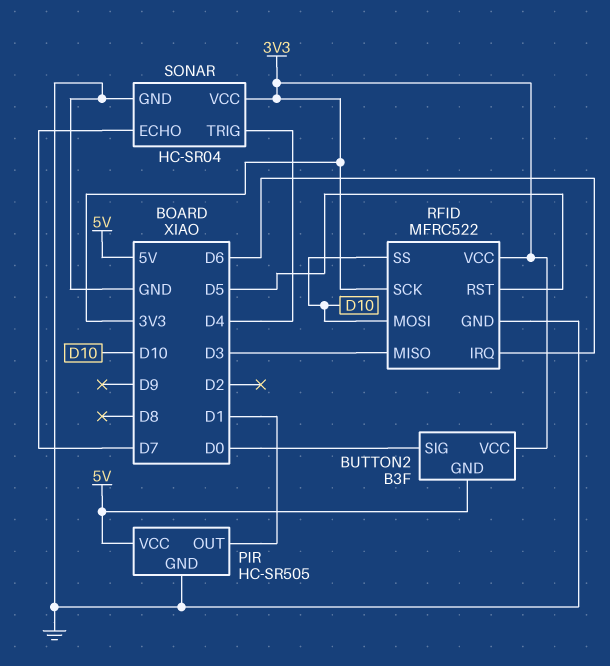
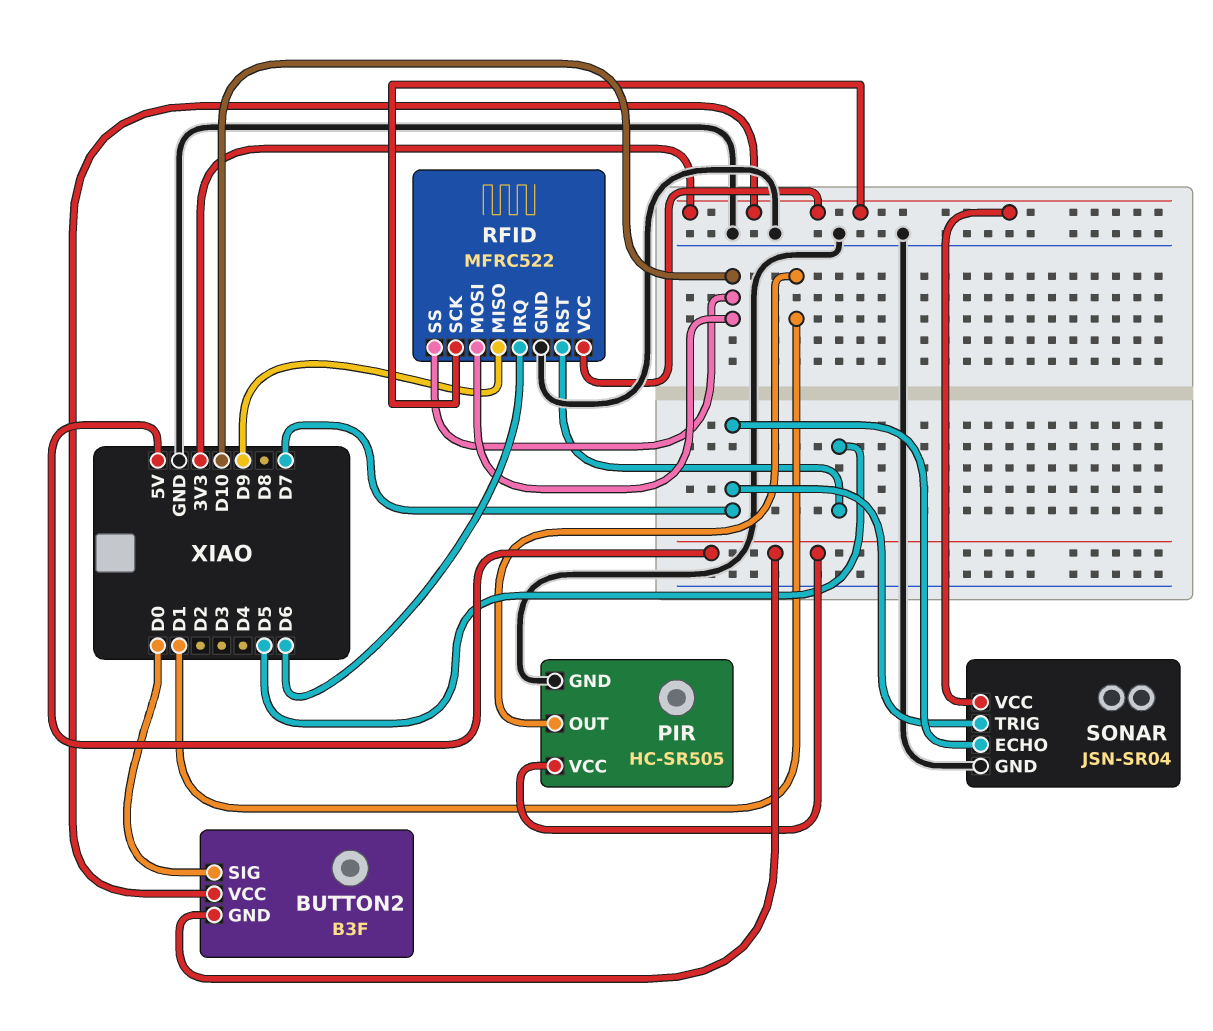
RFID pin MISO: D3 -> D9
SONAR: HC-SR04 -> JSN-SR04
SONAR pin TRIG: D4 -> D7

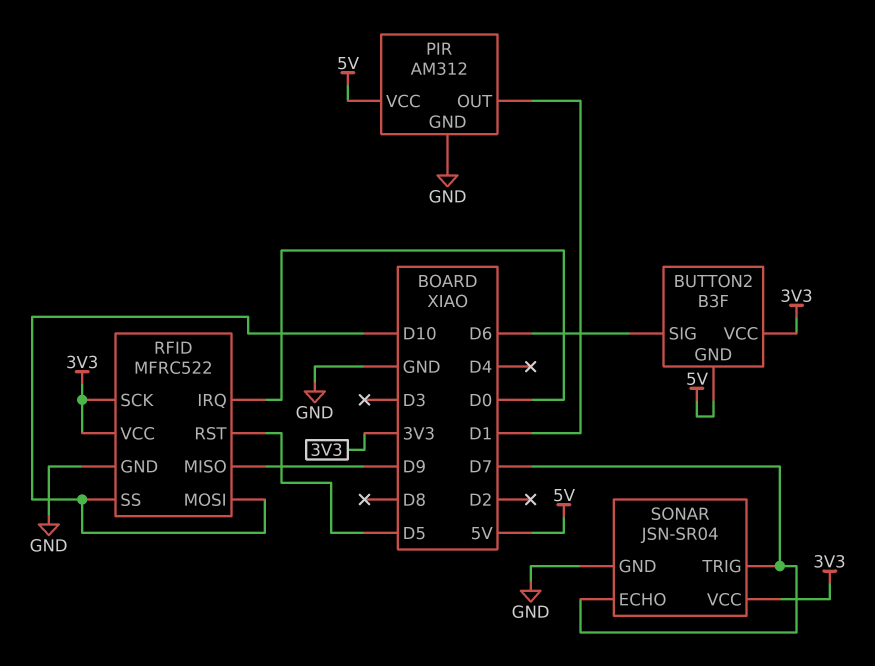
BUTTON2 pin SIG: D0 -> D6
PIR: HC-SR505 -> AM312
RFID pin IRQ: D6 -> D0

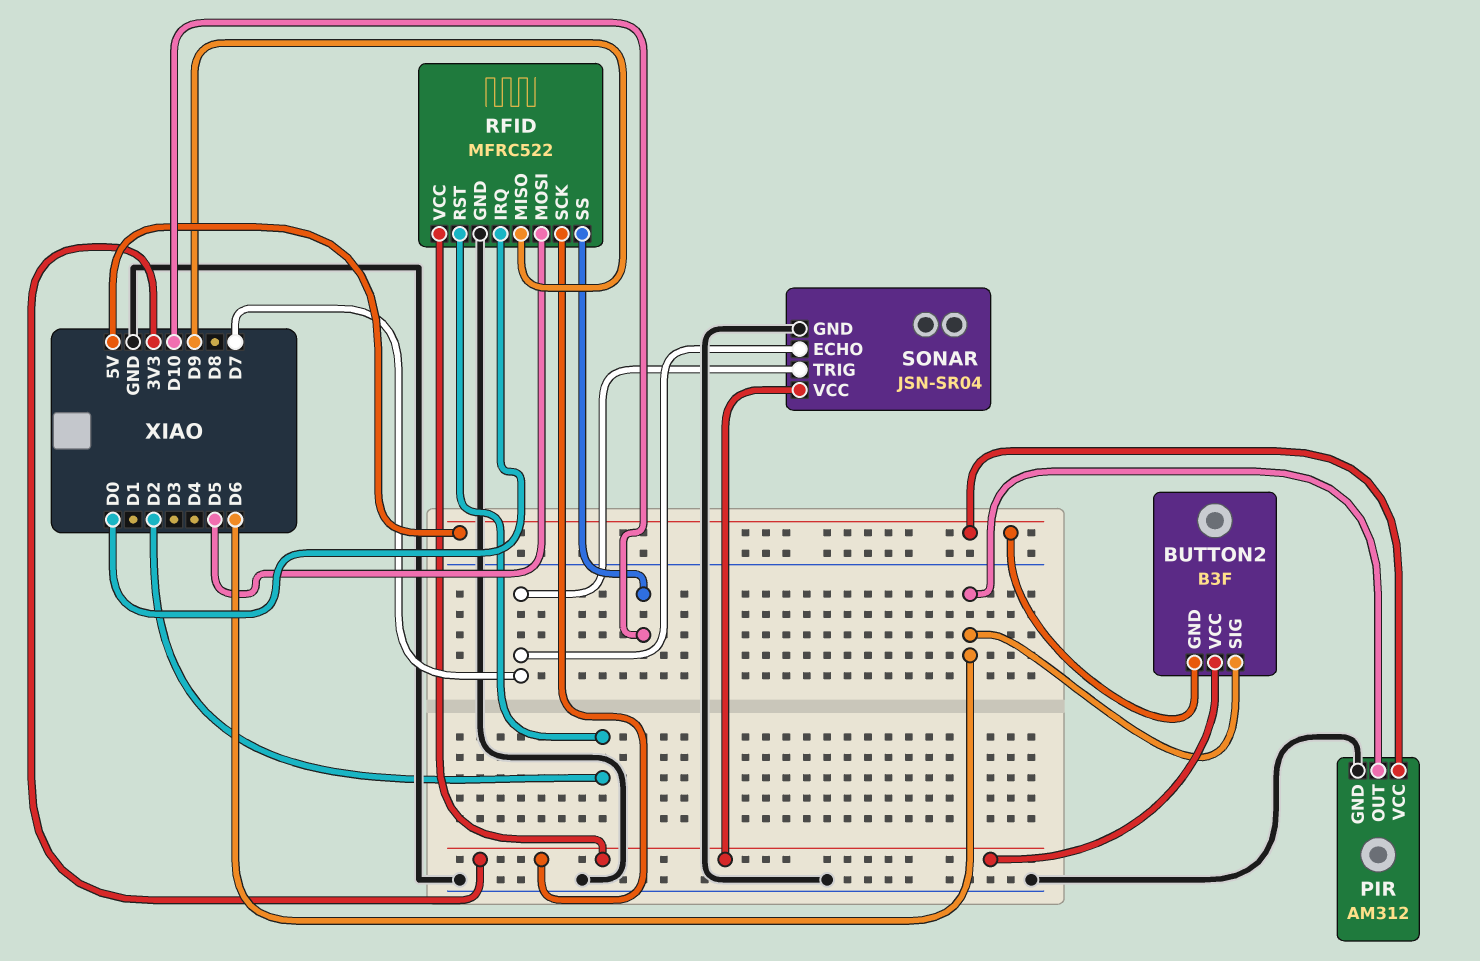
PIR pin OUT: D1 -> D6
RFID pin MOSI: D10 -> D5
RFID pin RST: D5 -> D2

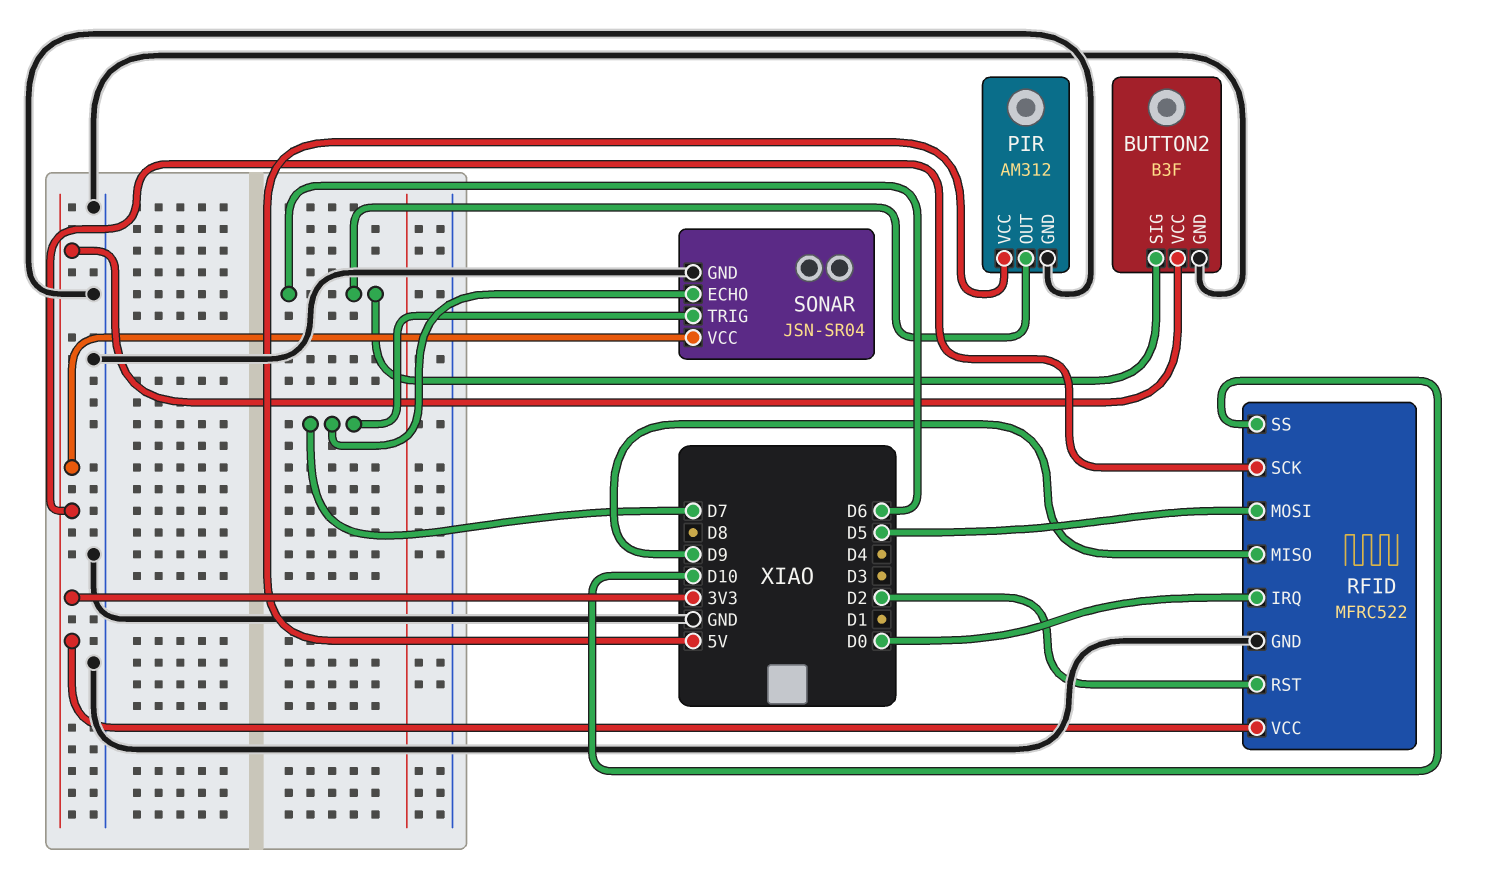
BUTTON2 pin GND: 5V -> GND

